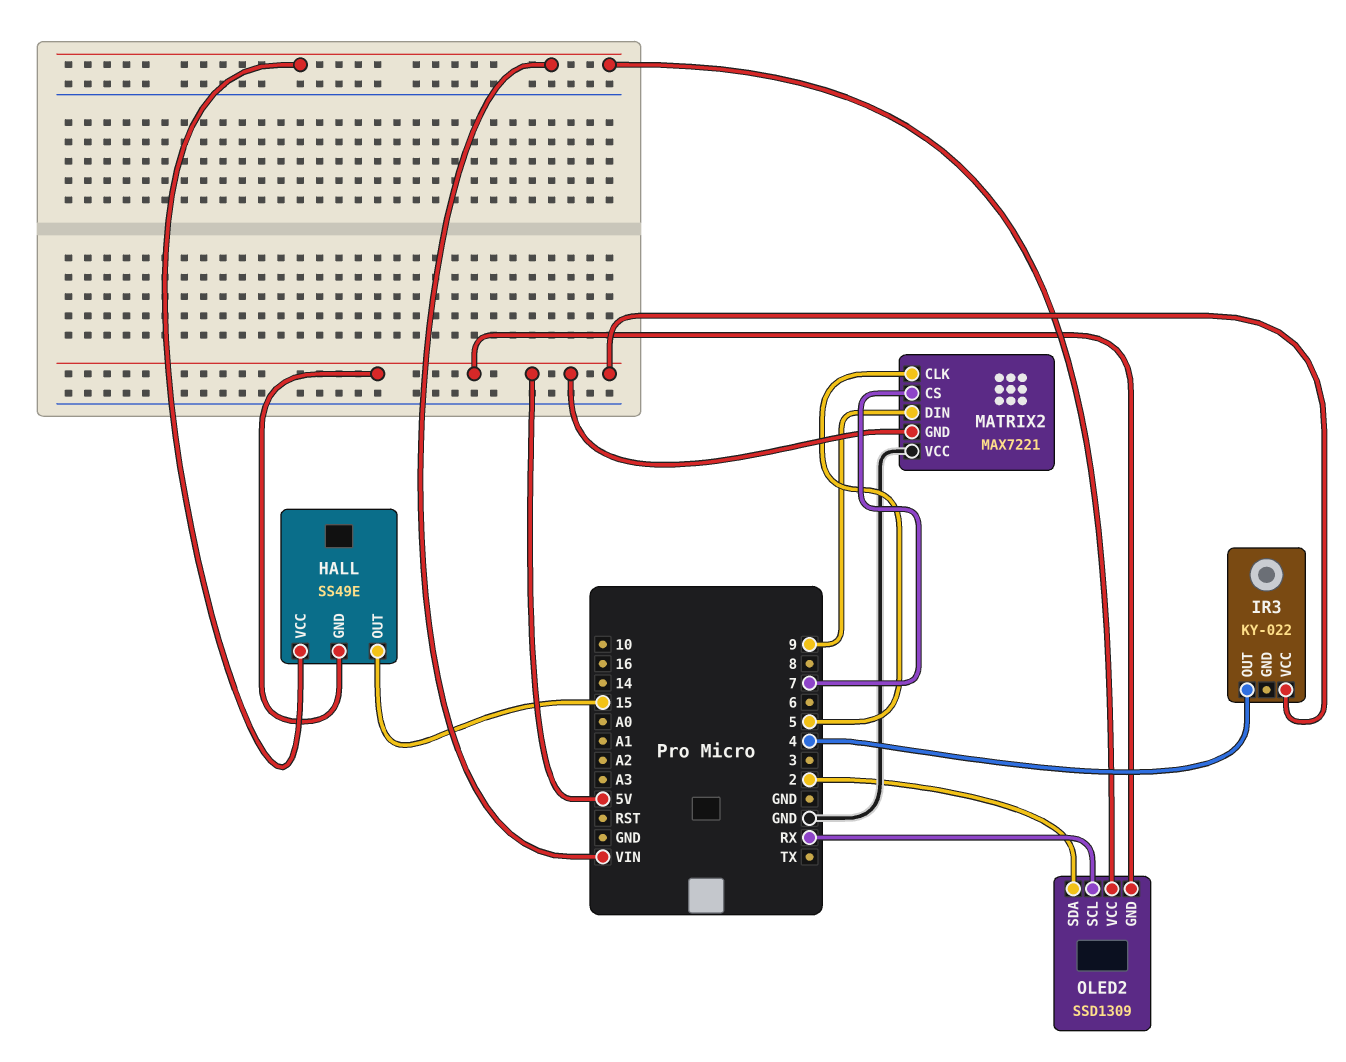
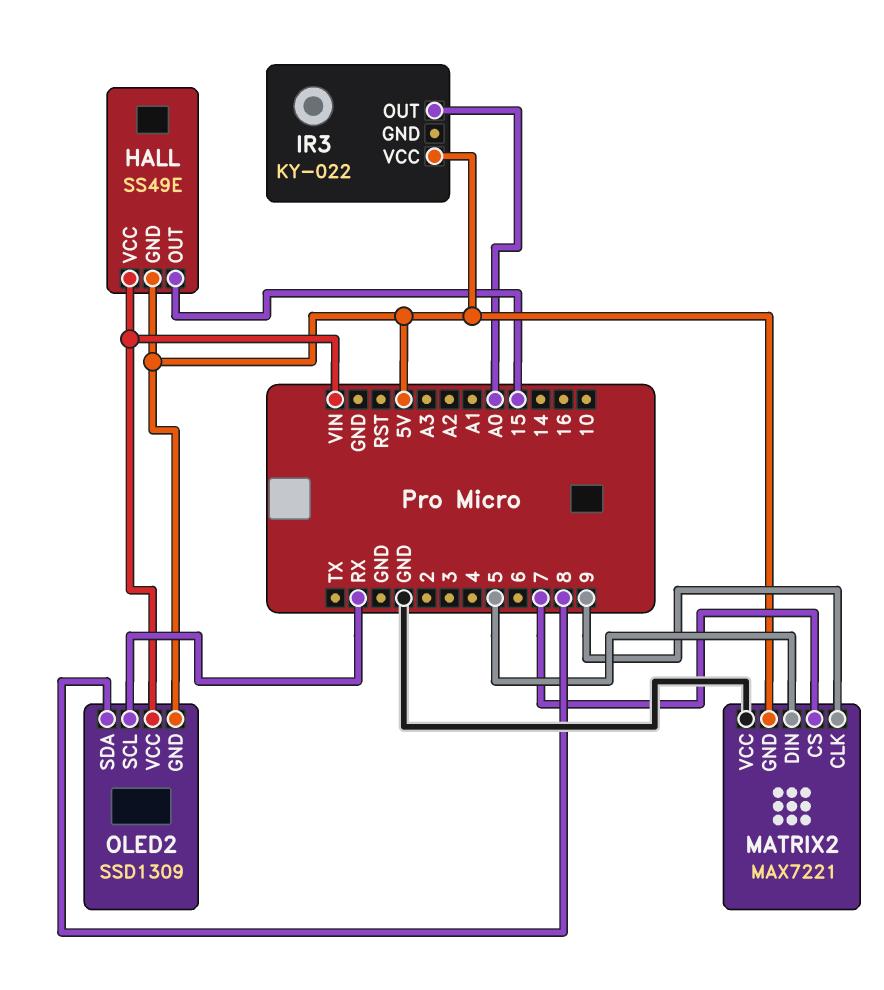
IR3 pin OUT: 4 -> A0
MATRIX2 pin CLK: 5 -> 9
MATRIX2 pin DIN: 9 -> 5
OLED2 pin SDA: 2 -> 8

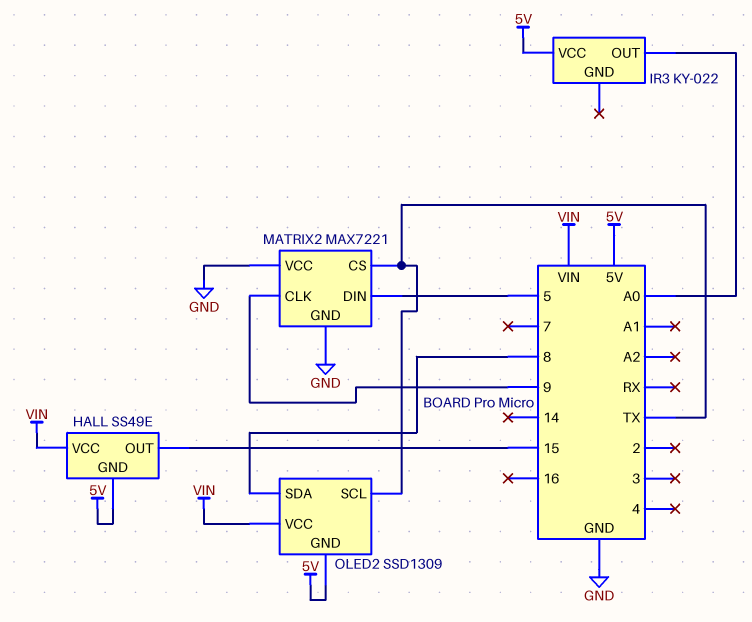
MATRIX2 pin CS: 7 -> TX
MATRIX2 pin GND: 5V -> GND
OLED2 pin SCL: RX -> TX

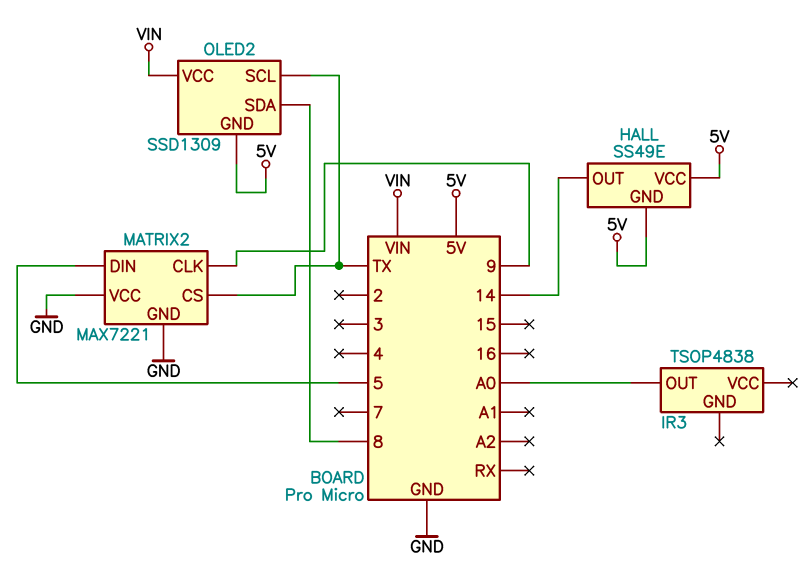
HALL pin OUT: 15 -> 14
HALL pin VCC: VIN -> 5V
IR3: KY-022 -> TSOP4838
IR3 pin VCC: 5V -> none

